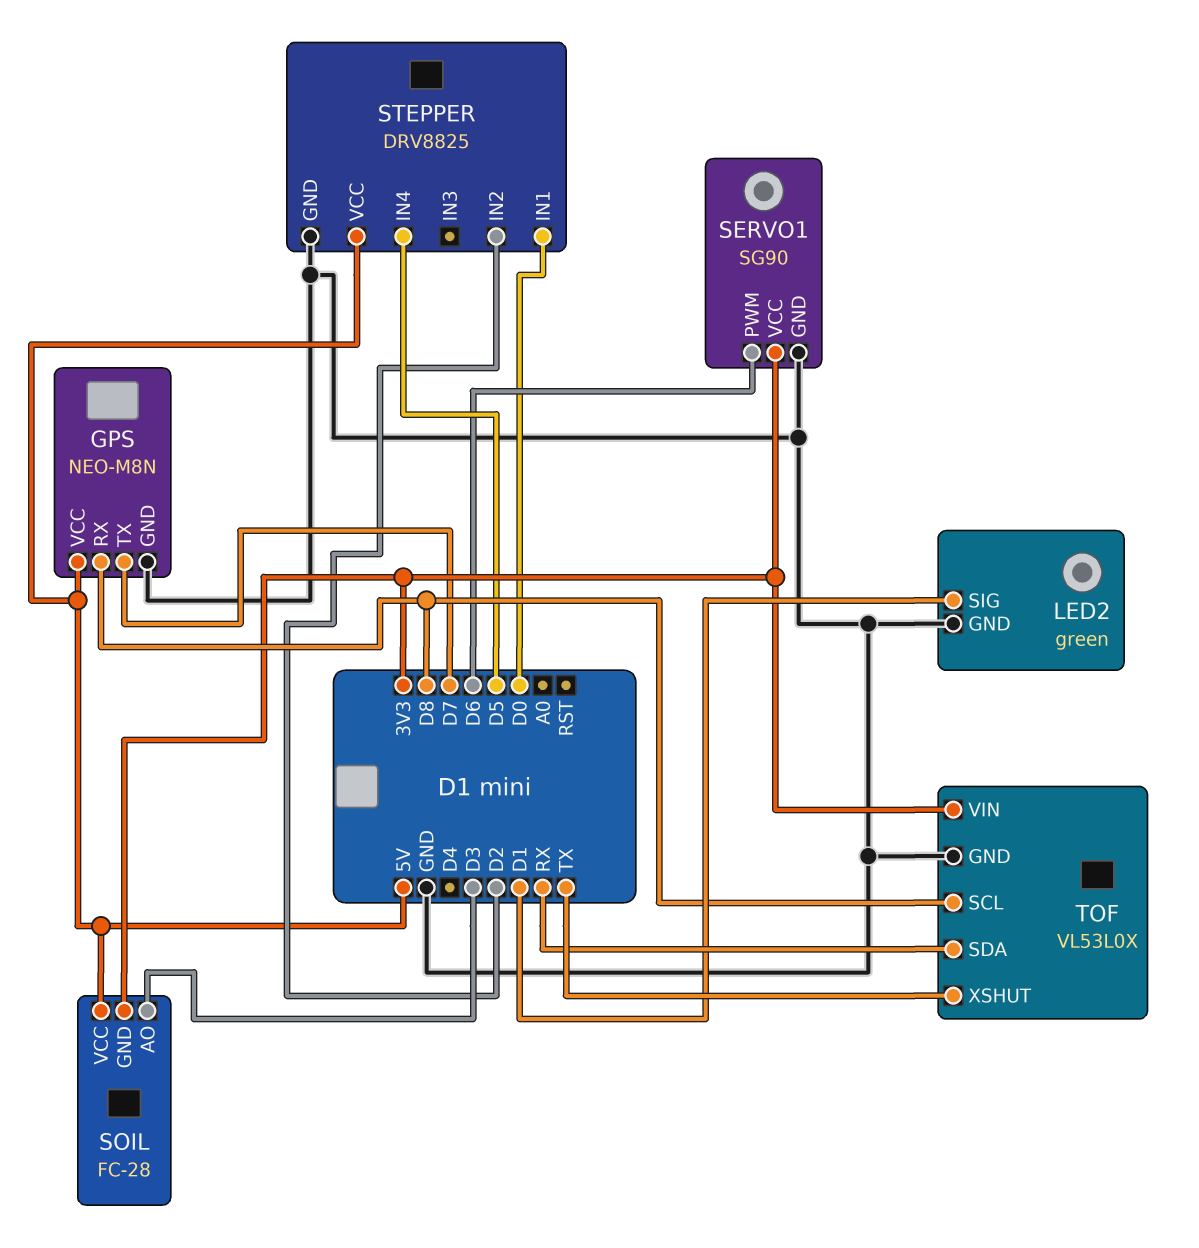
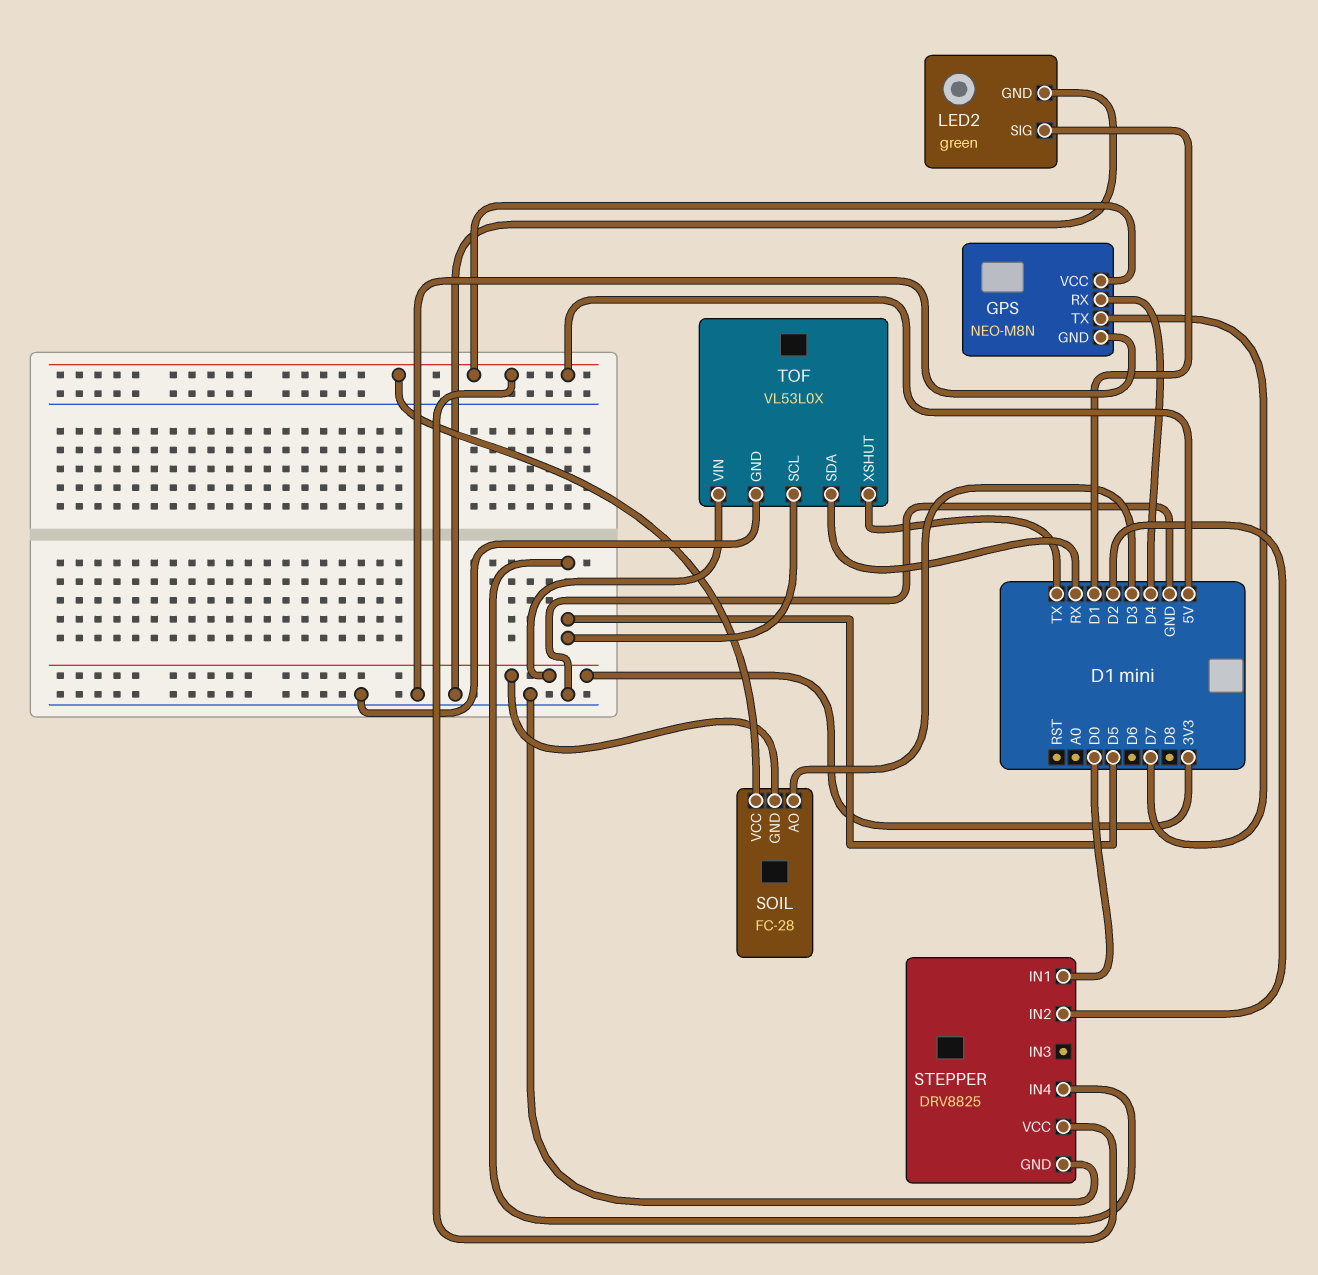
GPS pin RX: D8 -> D4
SERVO1: SG90 -> none
SERVO1 pin GND: GND -> none
SERVO1 pin PWM: D6 -> none
SERVO1 pin VCC: 3V3 -> none
TOF pin SCL: D8 -> D5

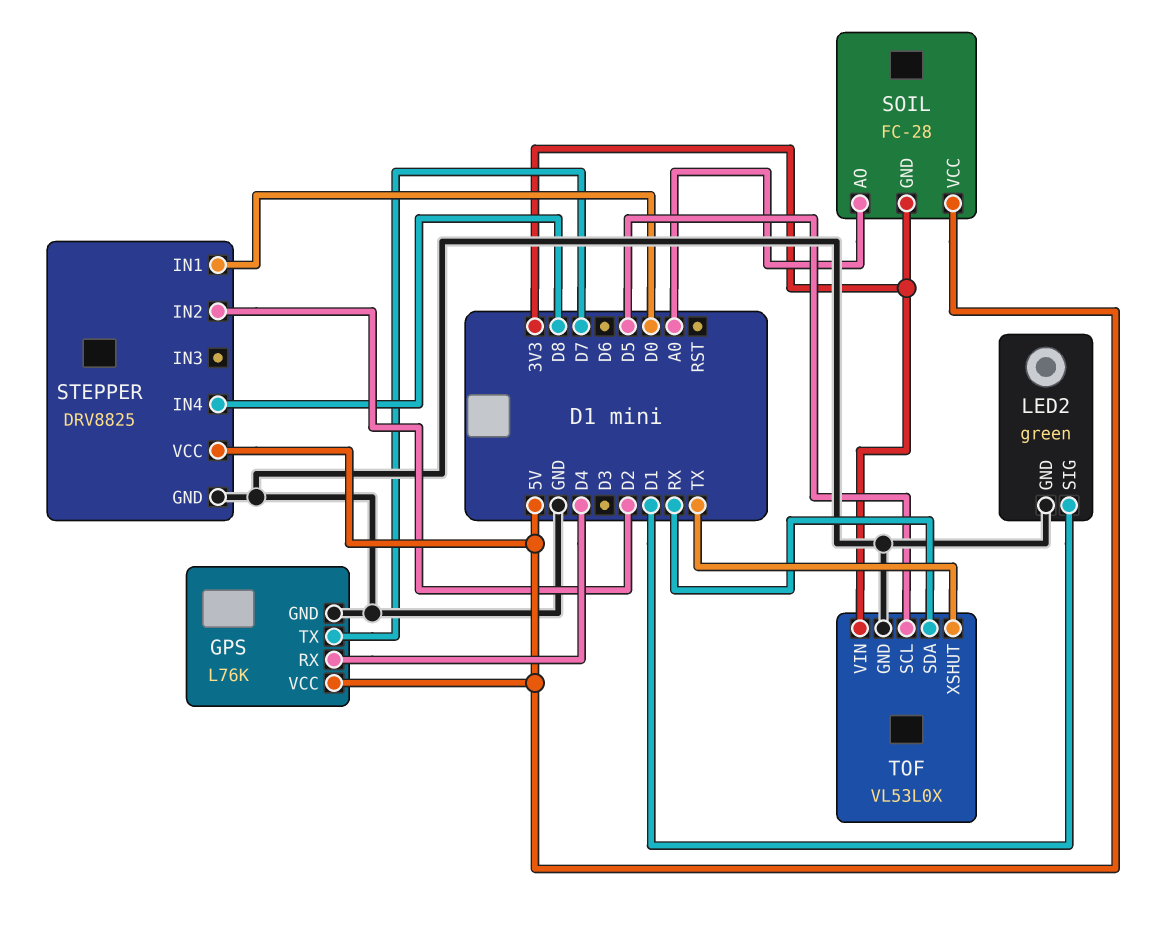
GPS: NEO-M8N -> L76K
SOIL pin AO: D3 -> A0
STEPPER pin IN4: D5 -> D8

